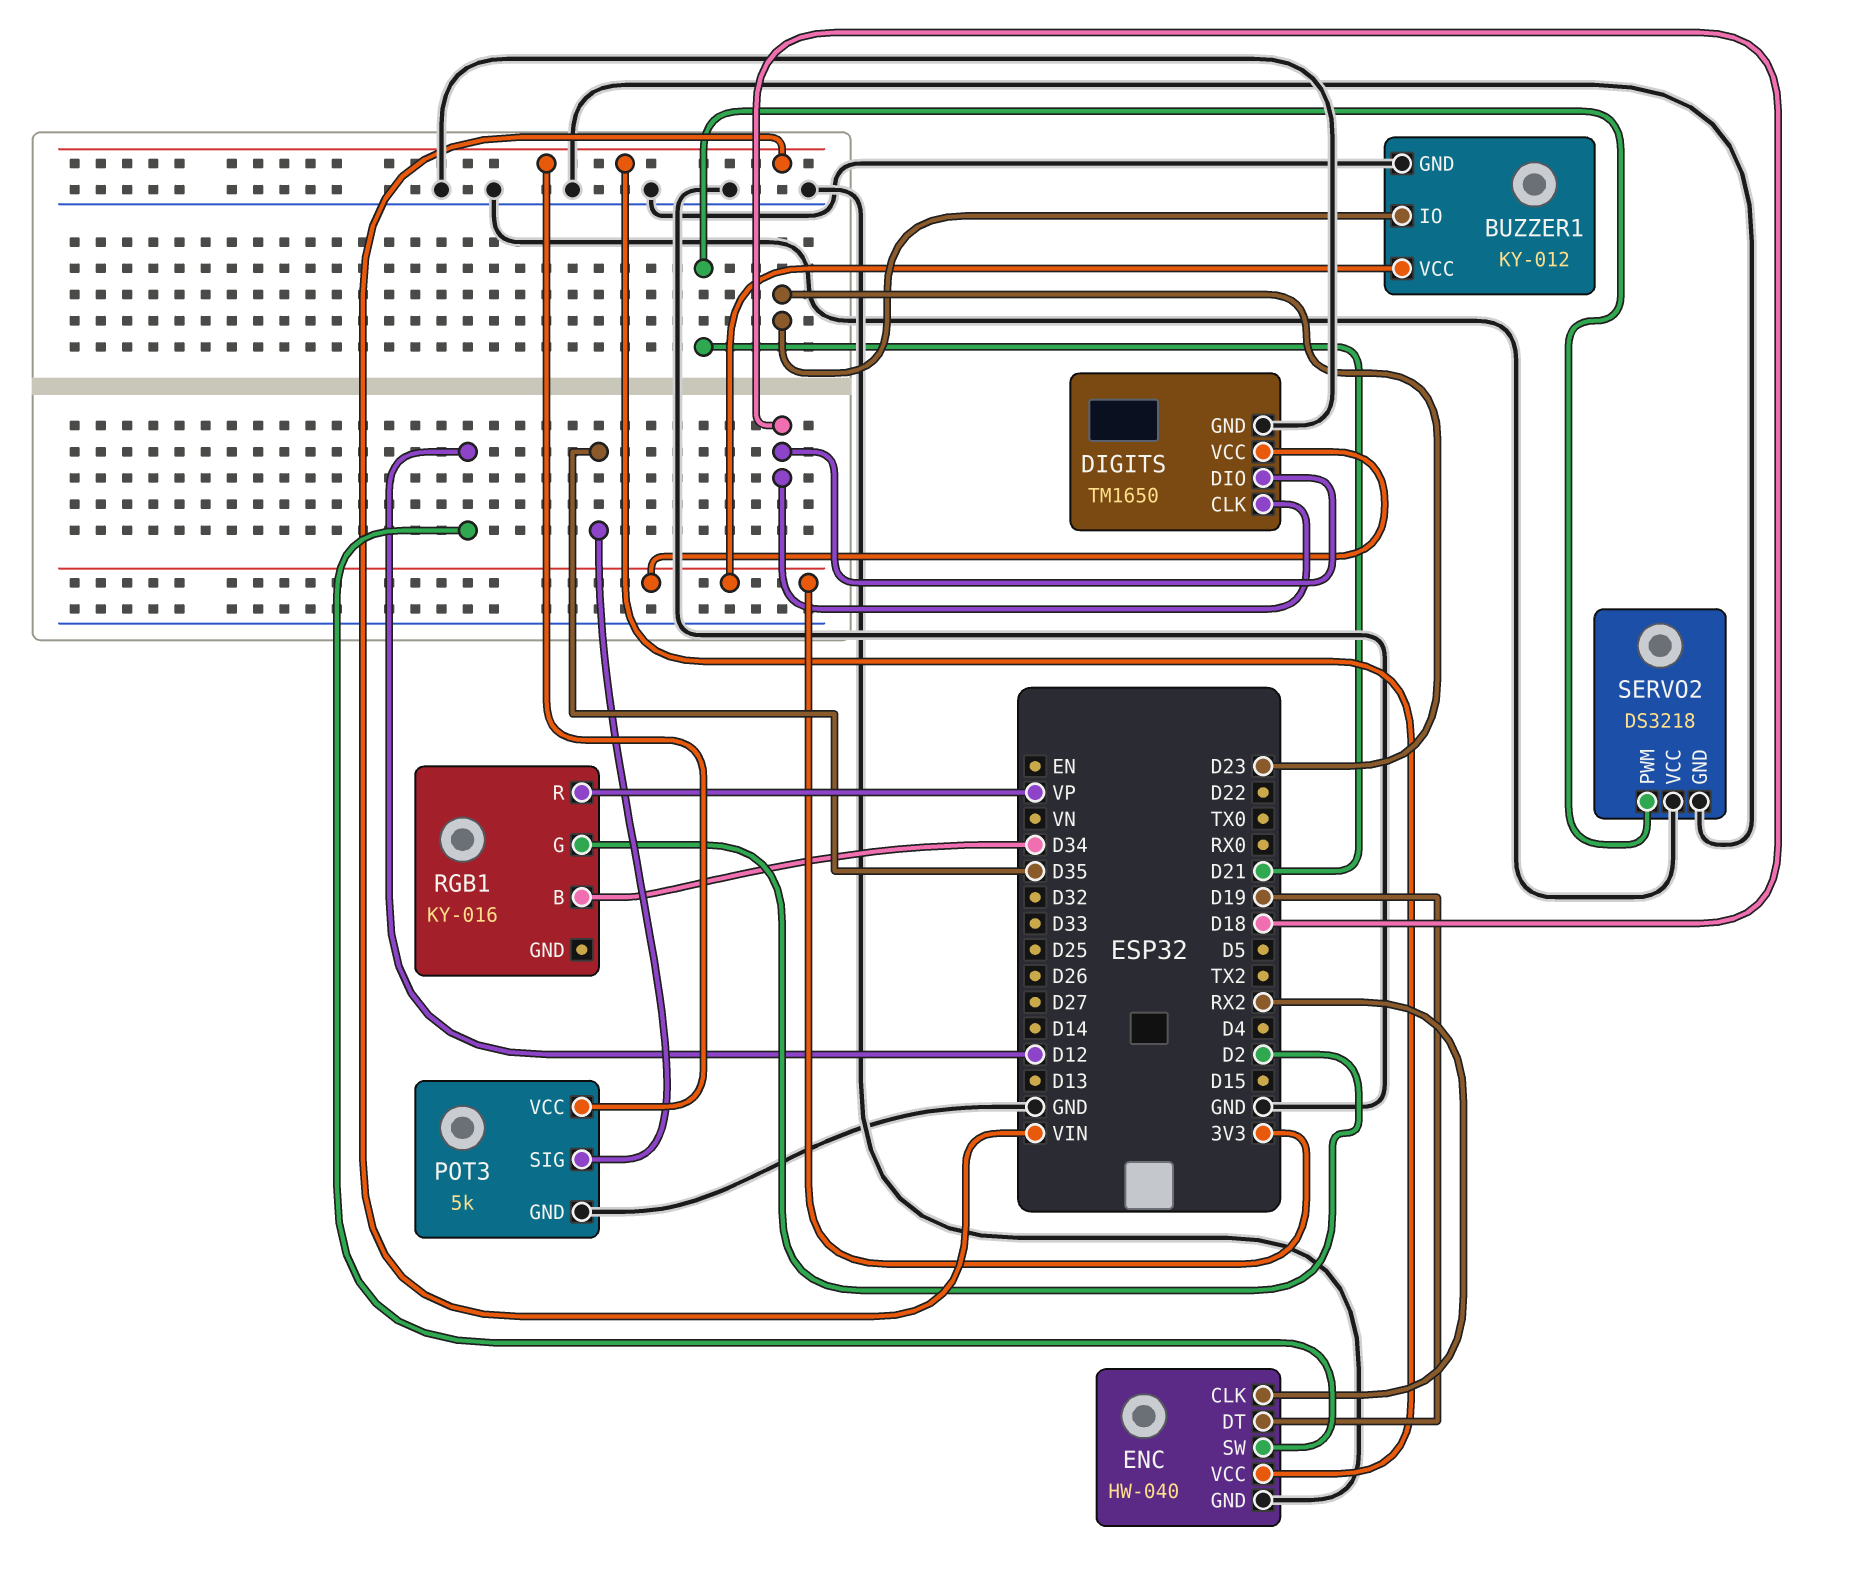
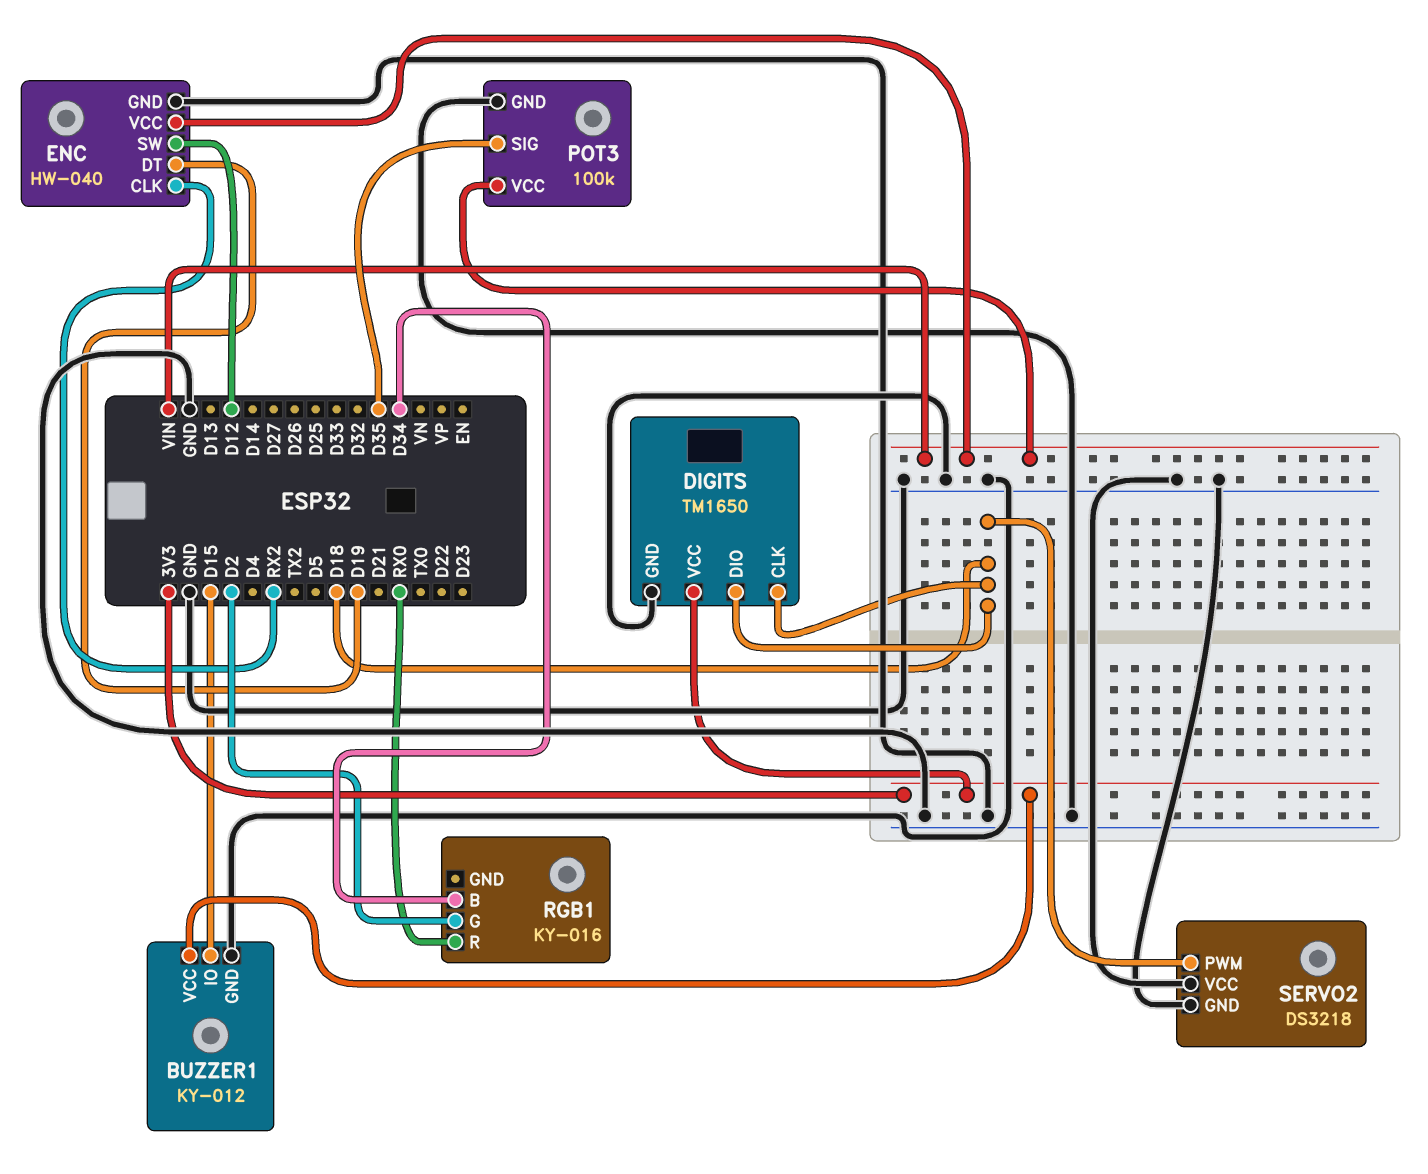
BUZZER1 pin IO: D23 -> D15
POT3: 5k -> 100k
RGB1 pin R: VP -> RX0
SERVO2 pin PWM: D21 -> D18

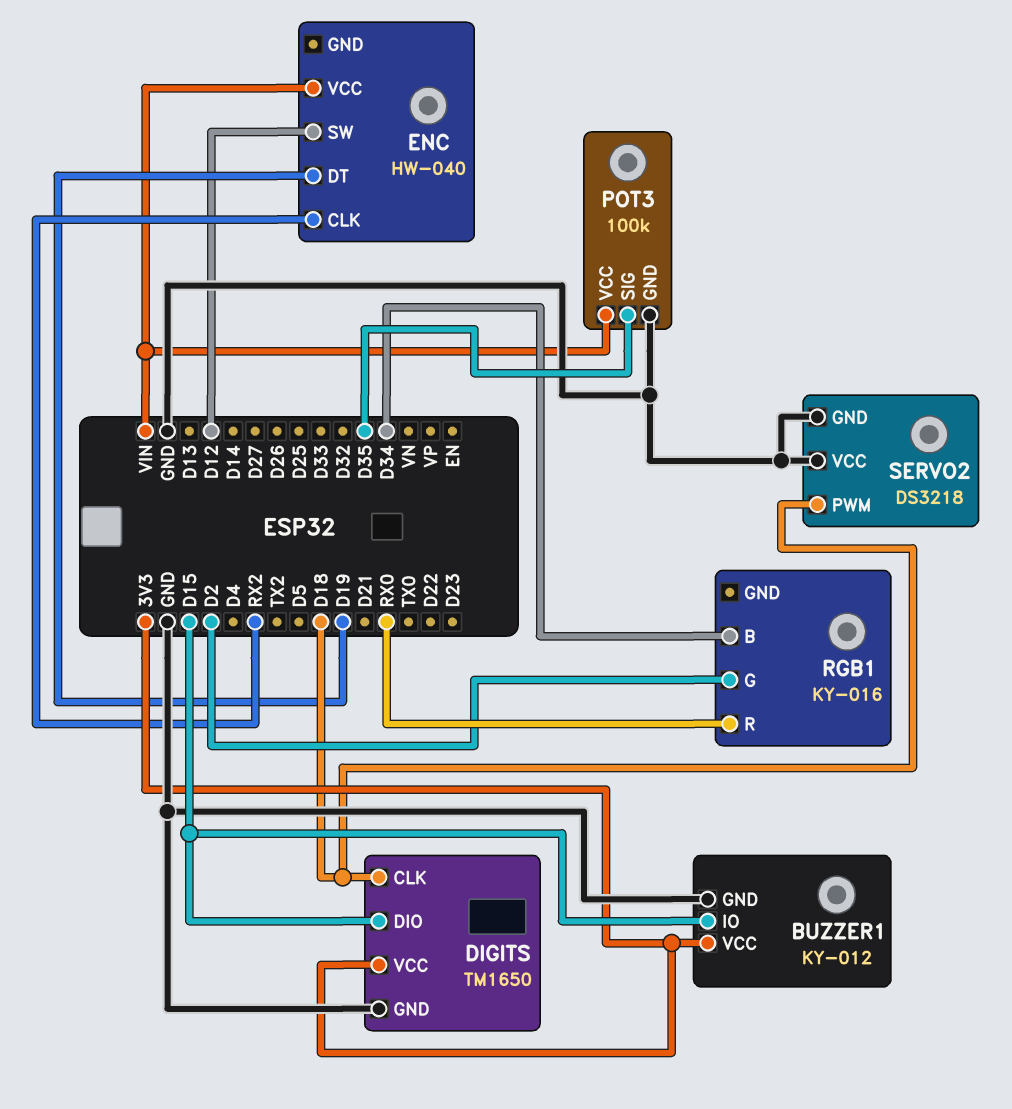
DIGITS pin DIO: D18 -> D15
ENC pin GND: GND -> none

